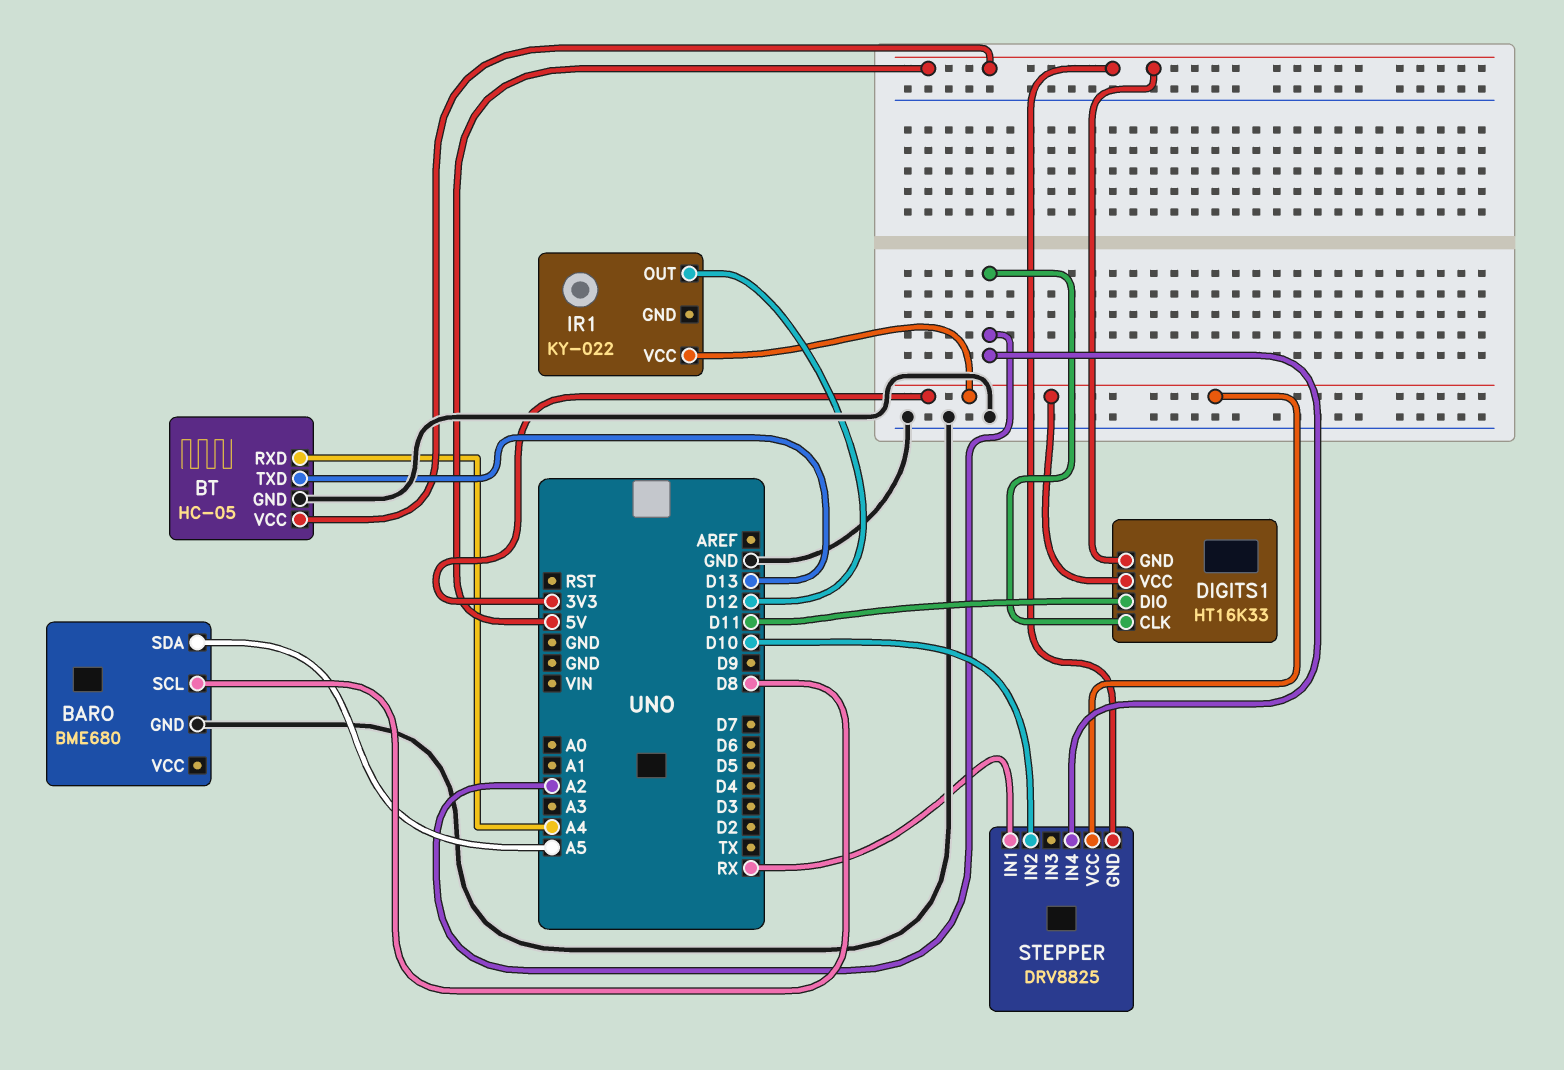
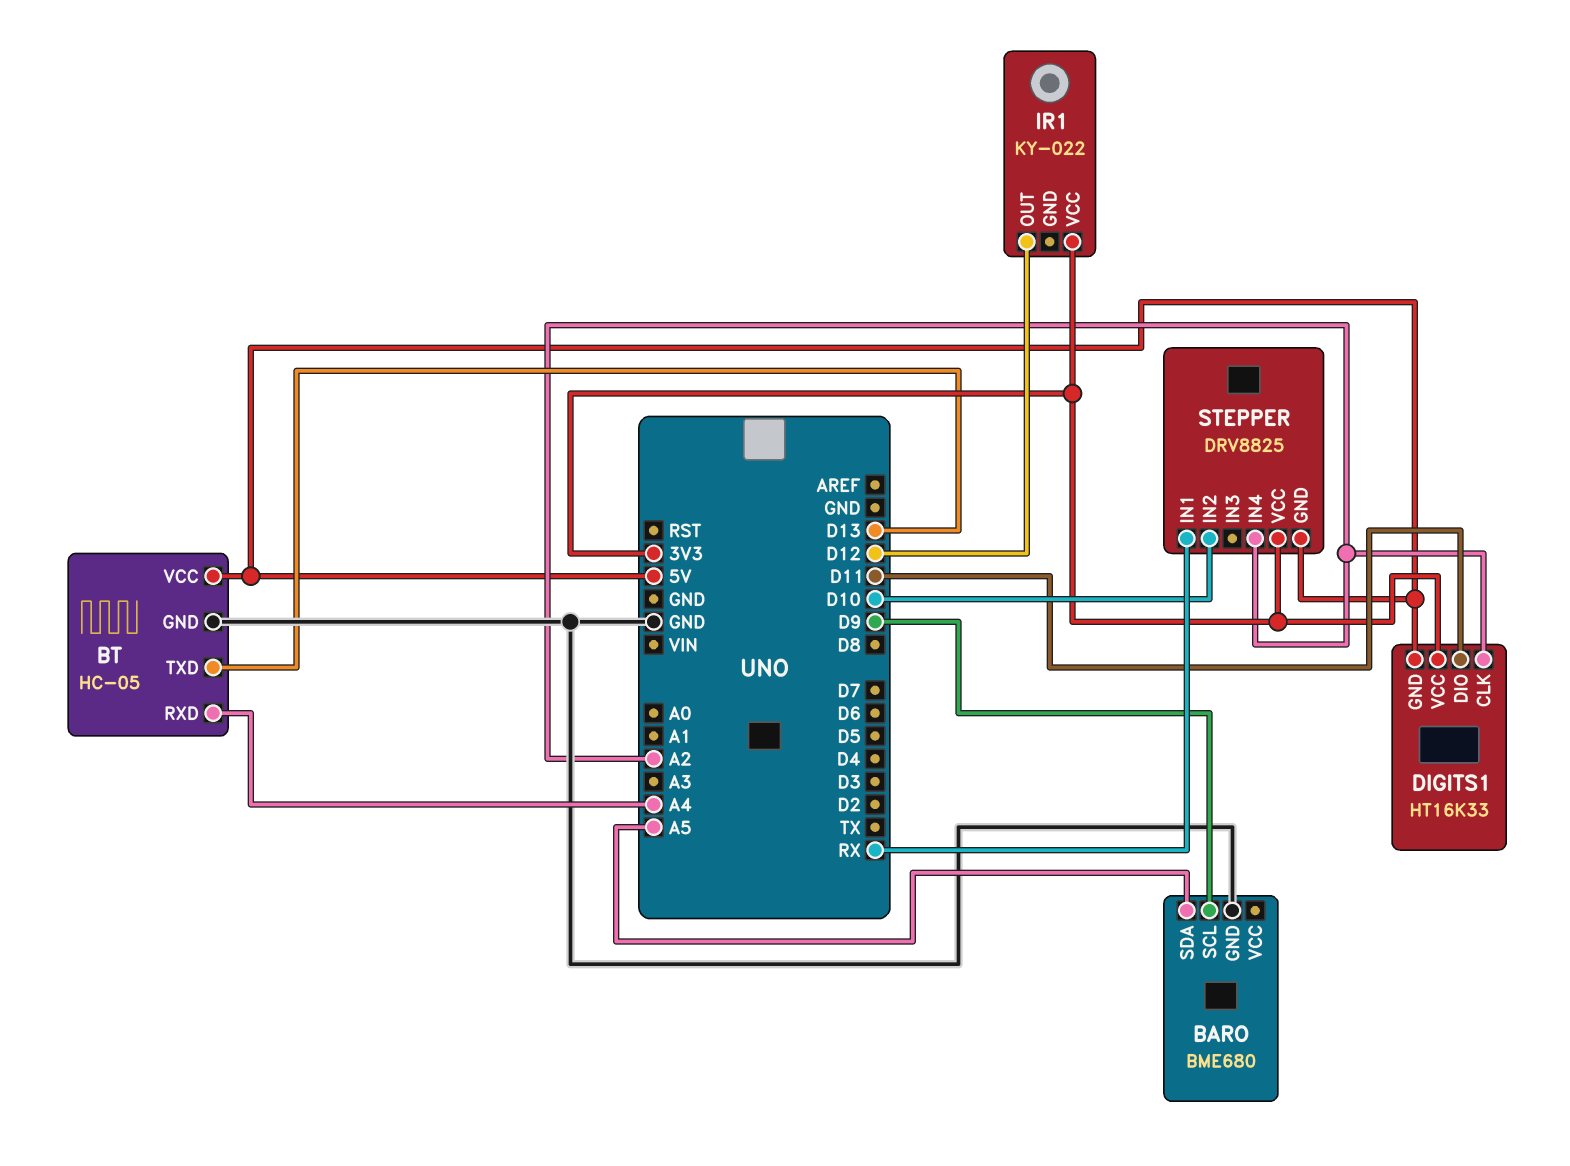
BARO pin SCL: D8 -> D9

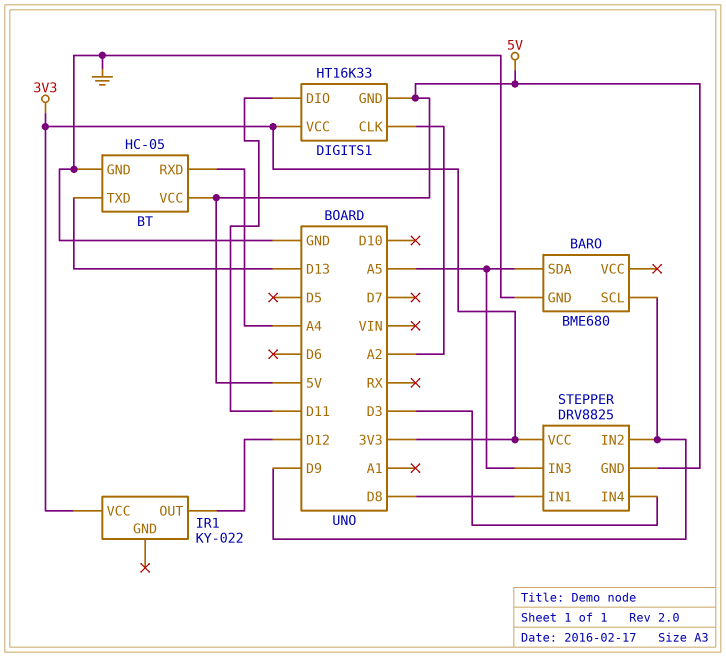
STEPPER pin IN1: RX -> D8
STEPPER pin IN2: D10 -> D9
STEPPER pin IN3: none -> A5
STEPPER pin IN4: A2 -> D3

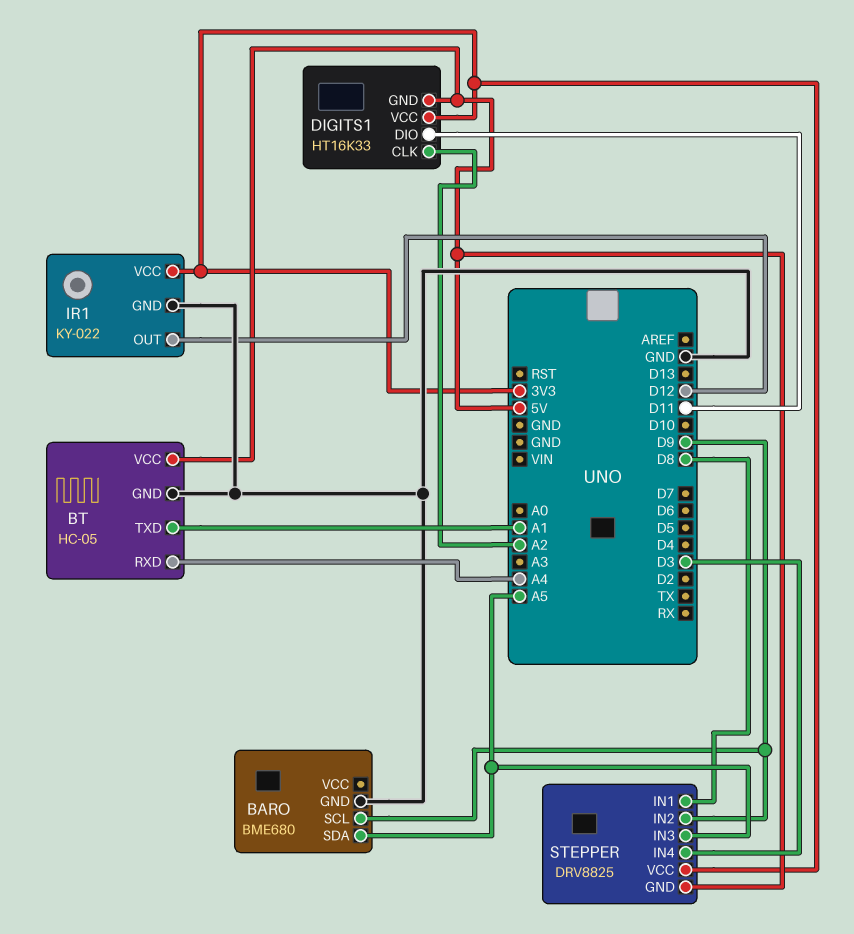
BT pin TXD: D13 -> A1
IR1 pin GND: none -> GND

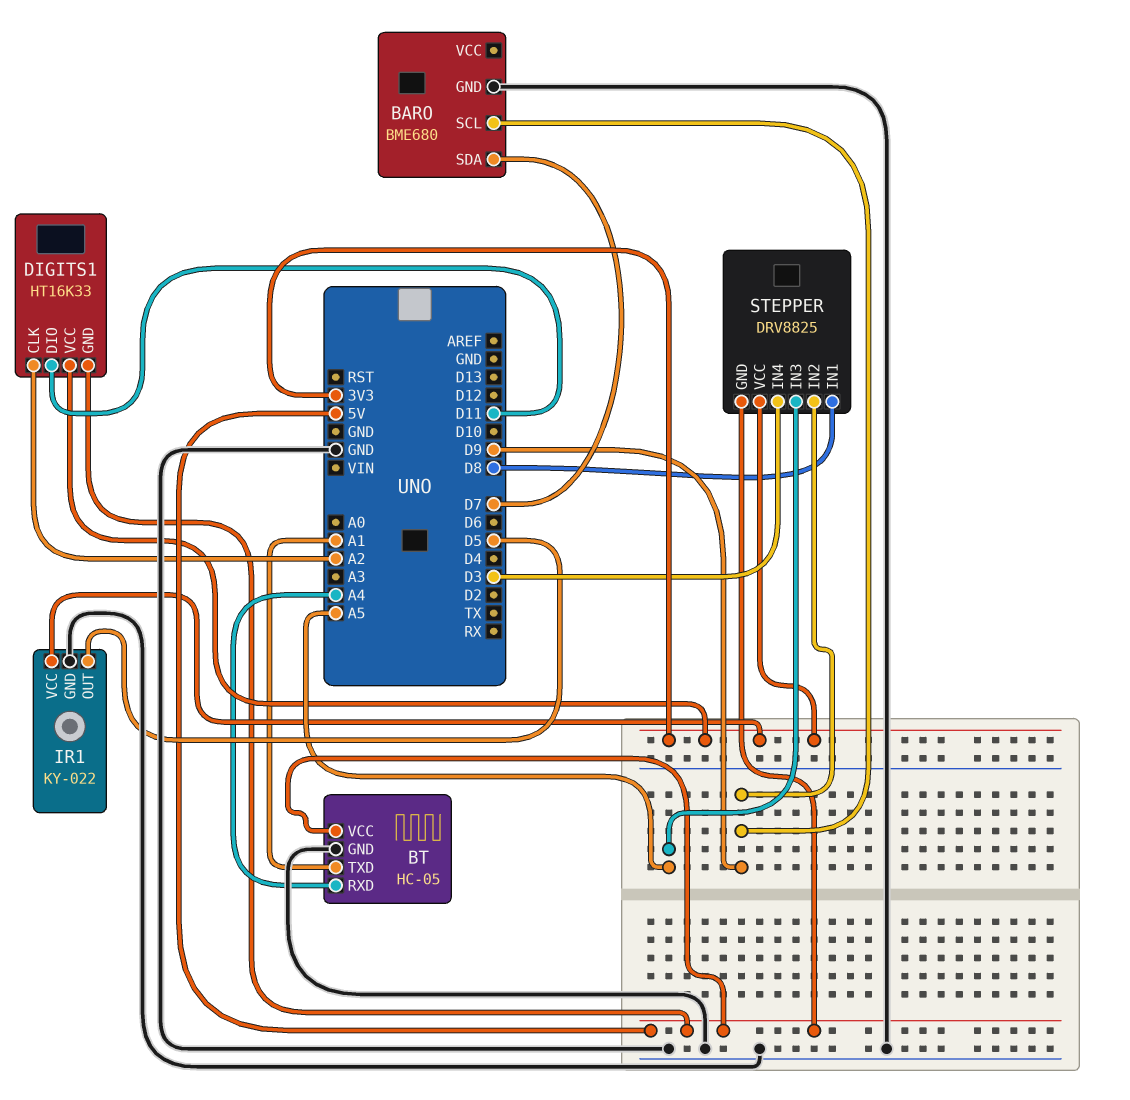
BARO pin SDA: A5 -> D7
IR1 pin OUT: D12 -> D5

